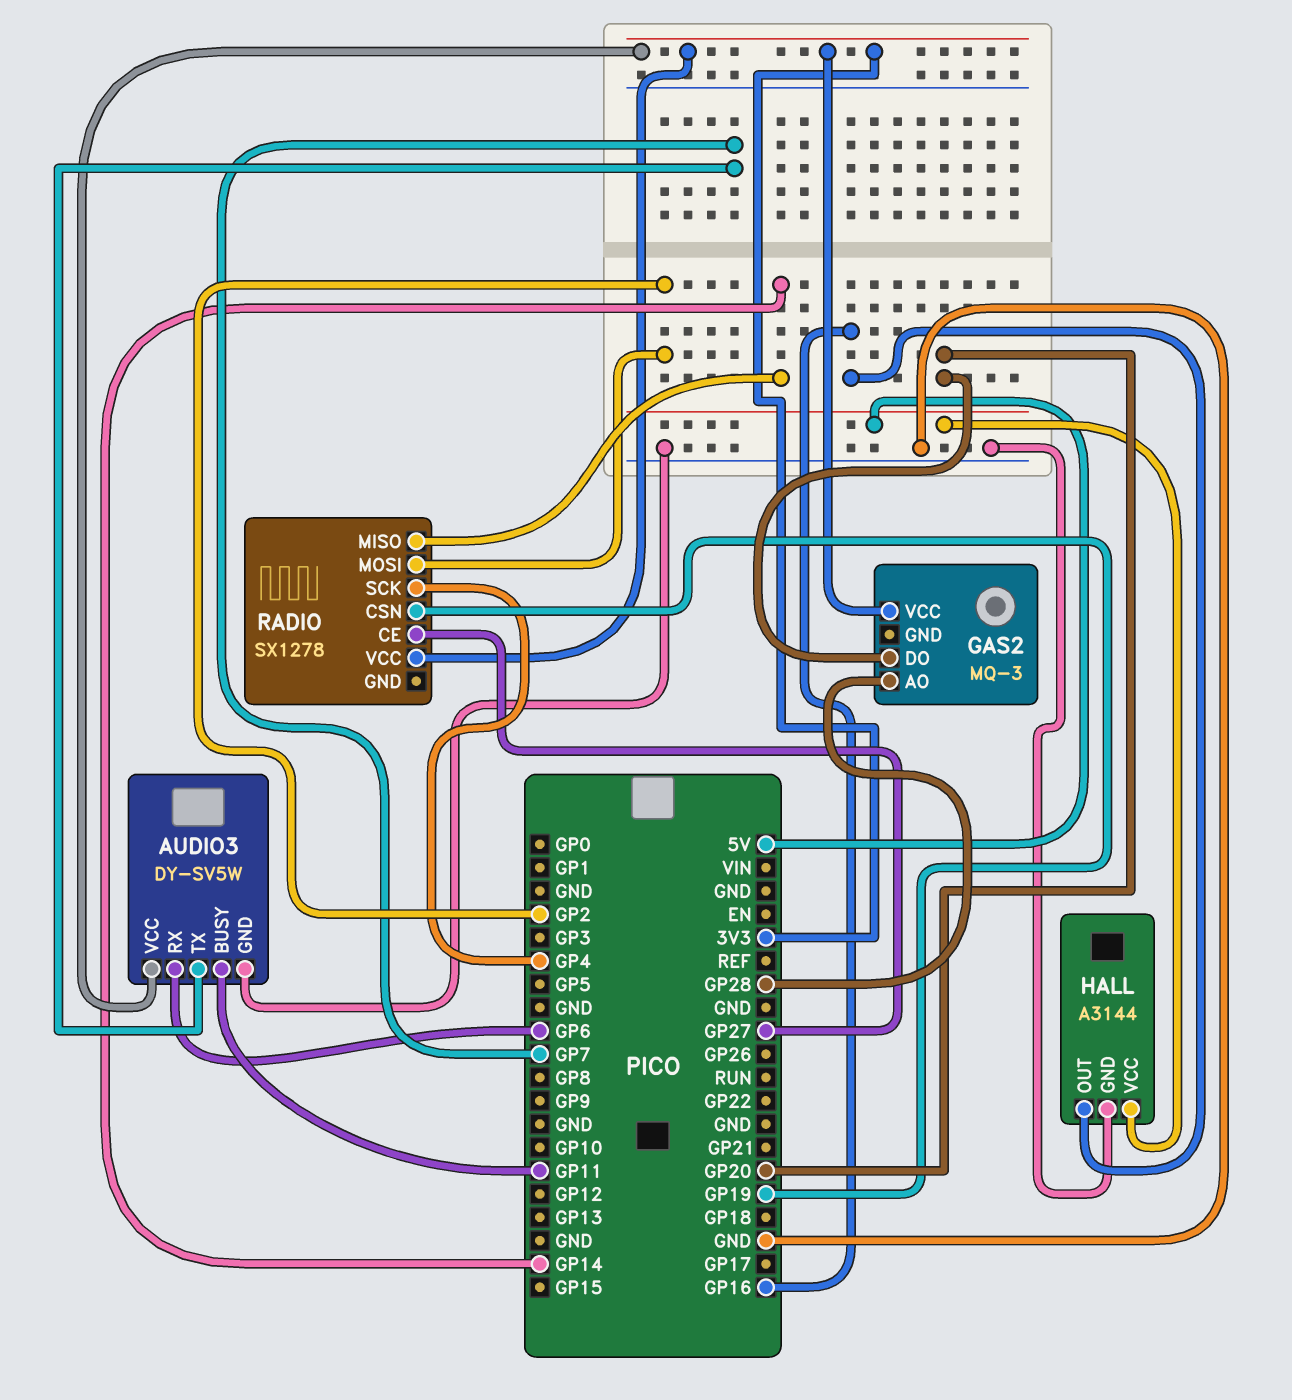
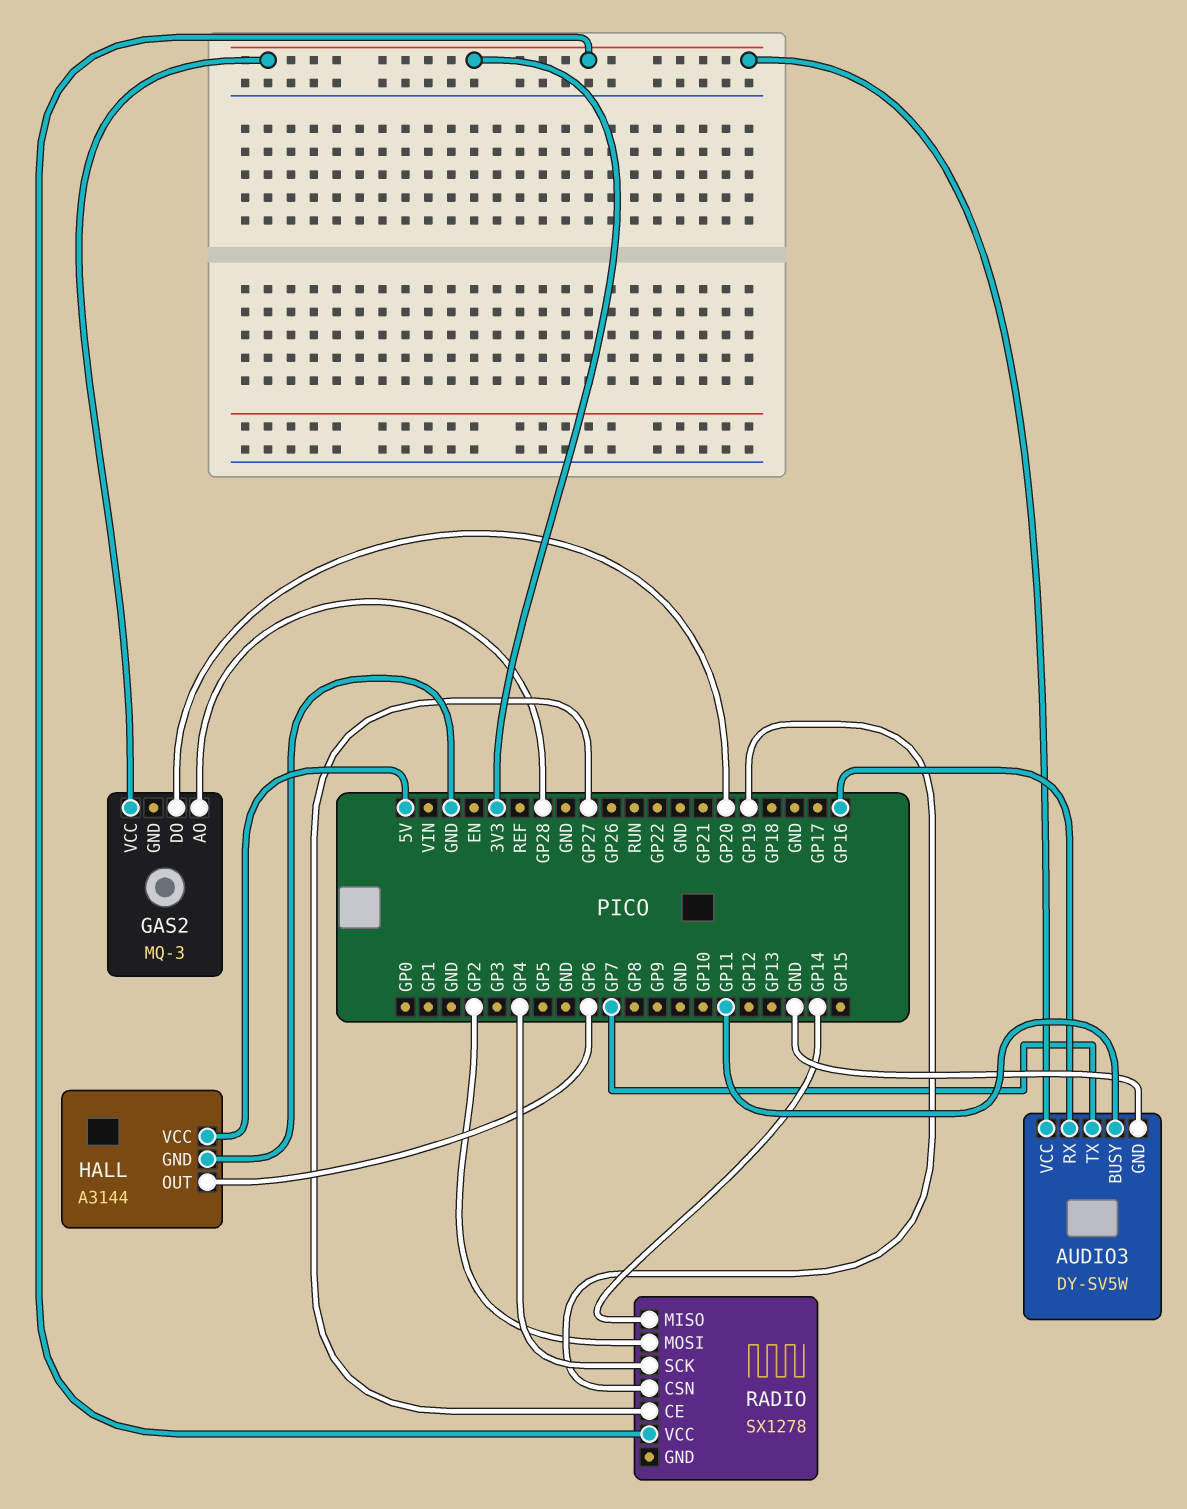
AUDIO3 pin RX: GP6 -> GP16
HALL pin OUT: GP16 -> GP6

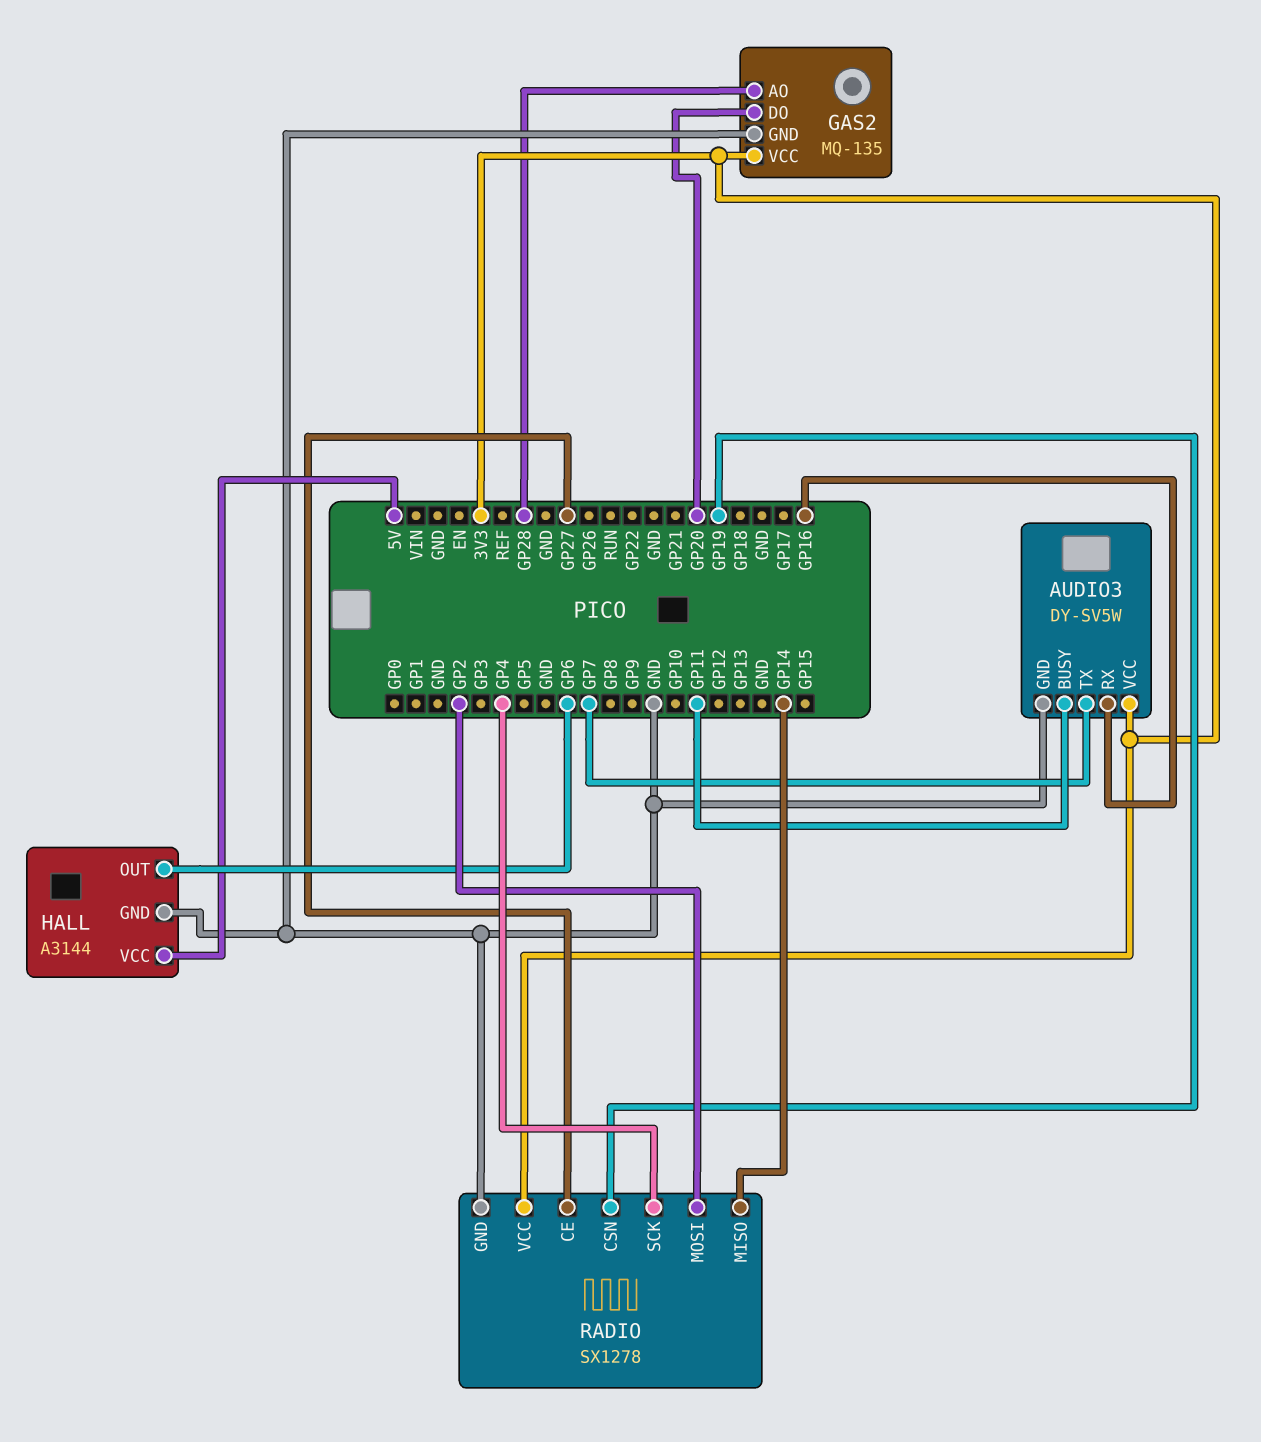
GAS2: MQ-3 -> MQ-135
GAS2 pin GND: none -> GND
RADIO pin GND: none -> GND

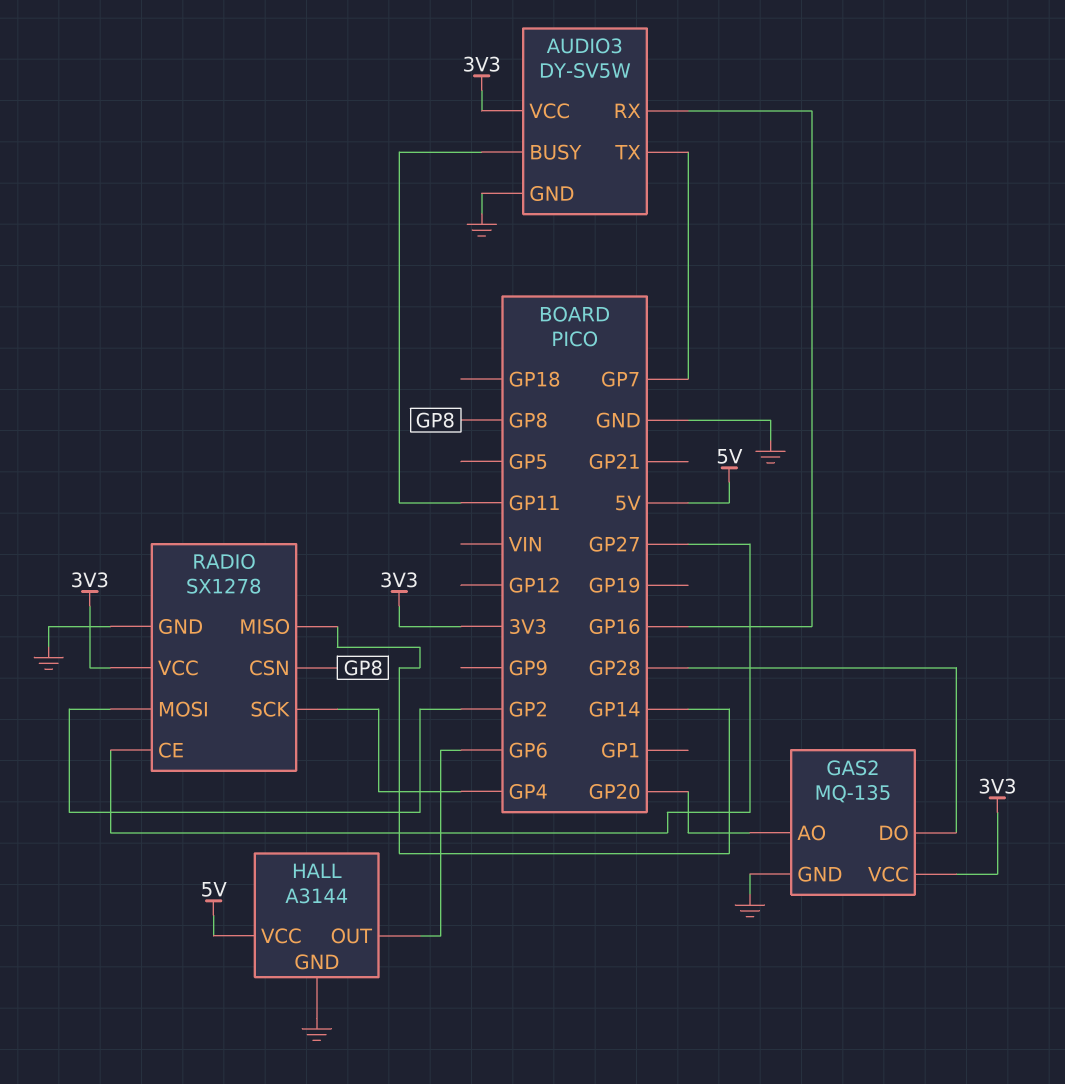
GAS2 pin AO: GP28 -> GP20
GAS2 pin DO: GP20 -> GP28
RADIO pin CSN: GP19 -> GP8

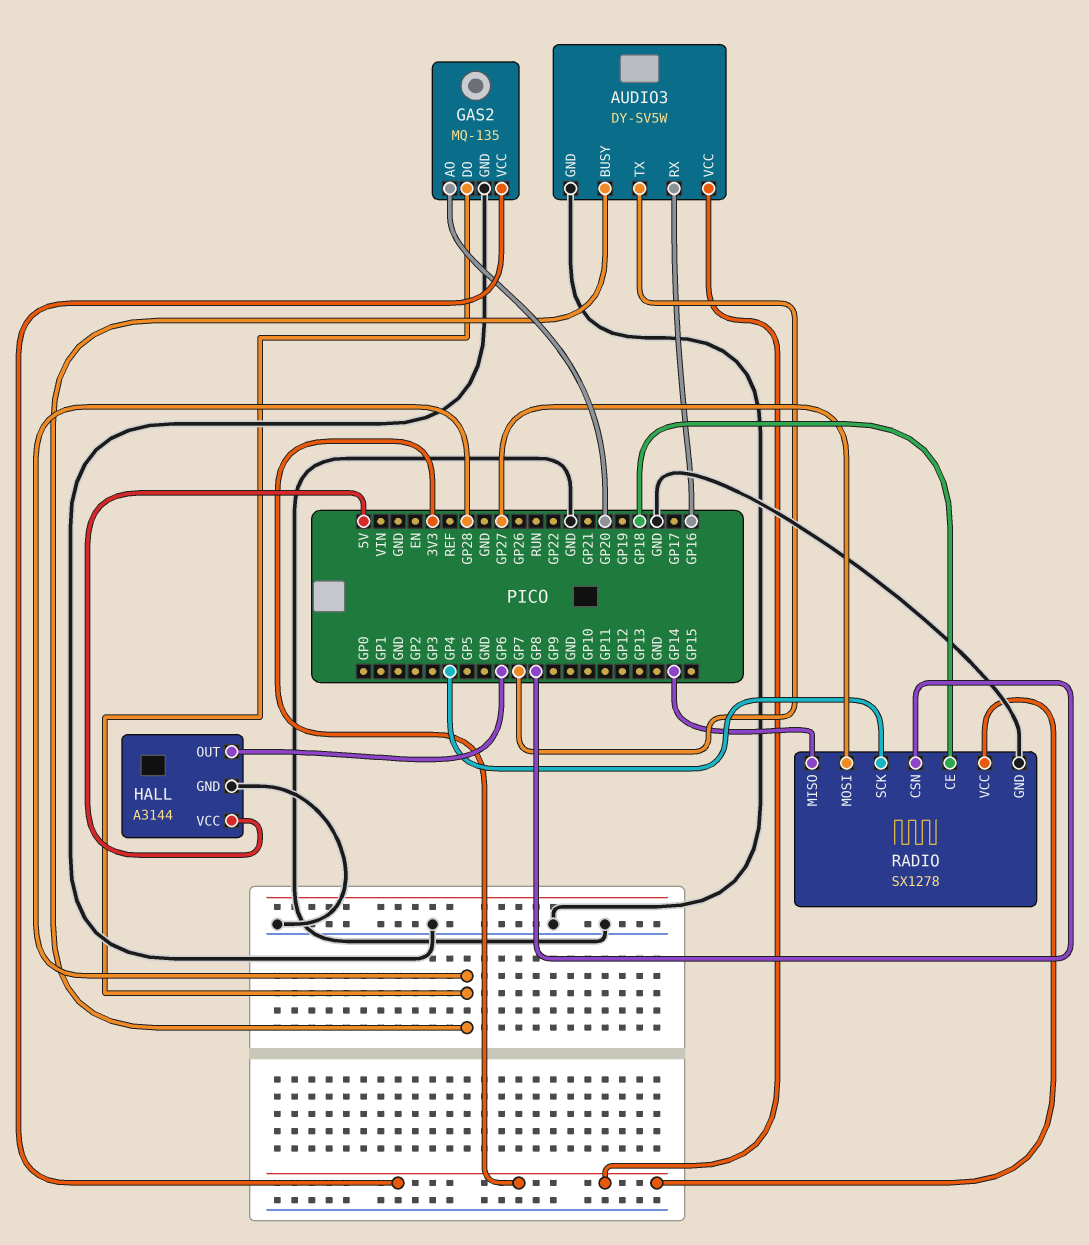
AUDIO3 pin BUSY: GP11 -> GP28
RADIO pin CE: GP27 -> GP18
RADIO pin MOSI: GP2 -> GP27

